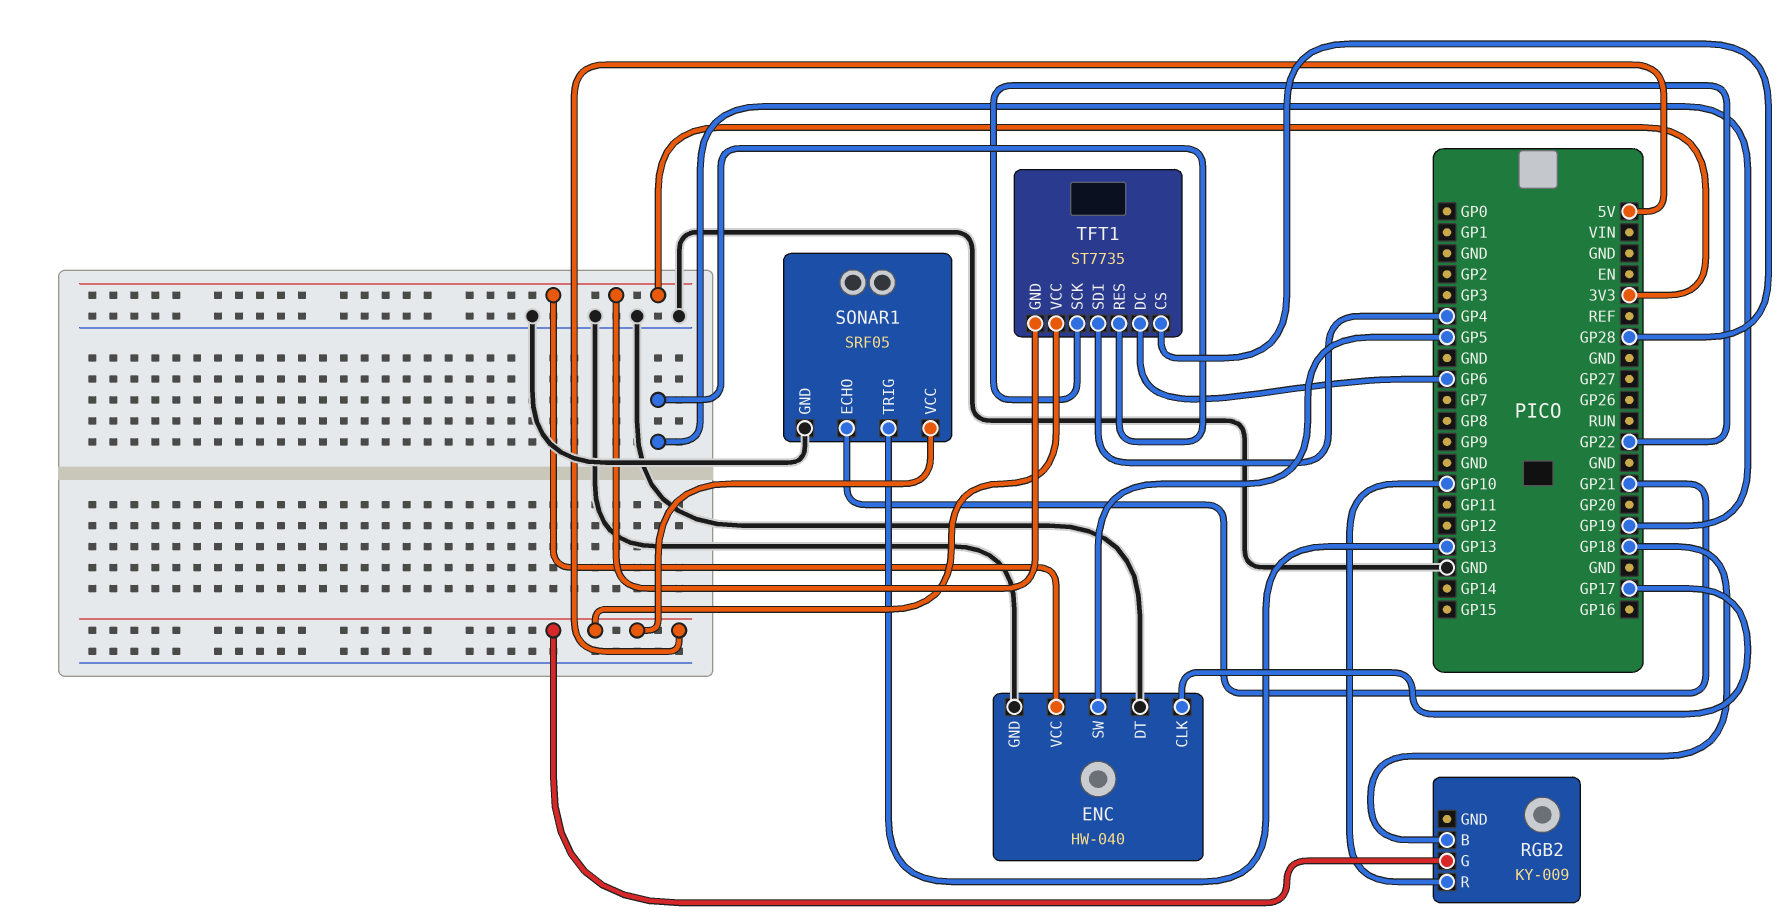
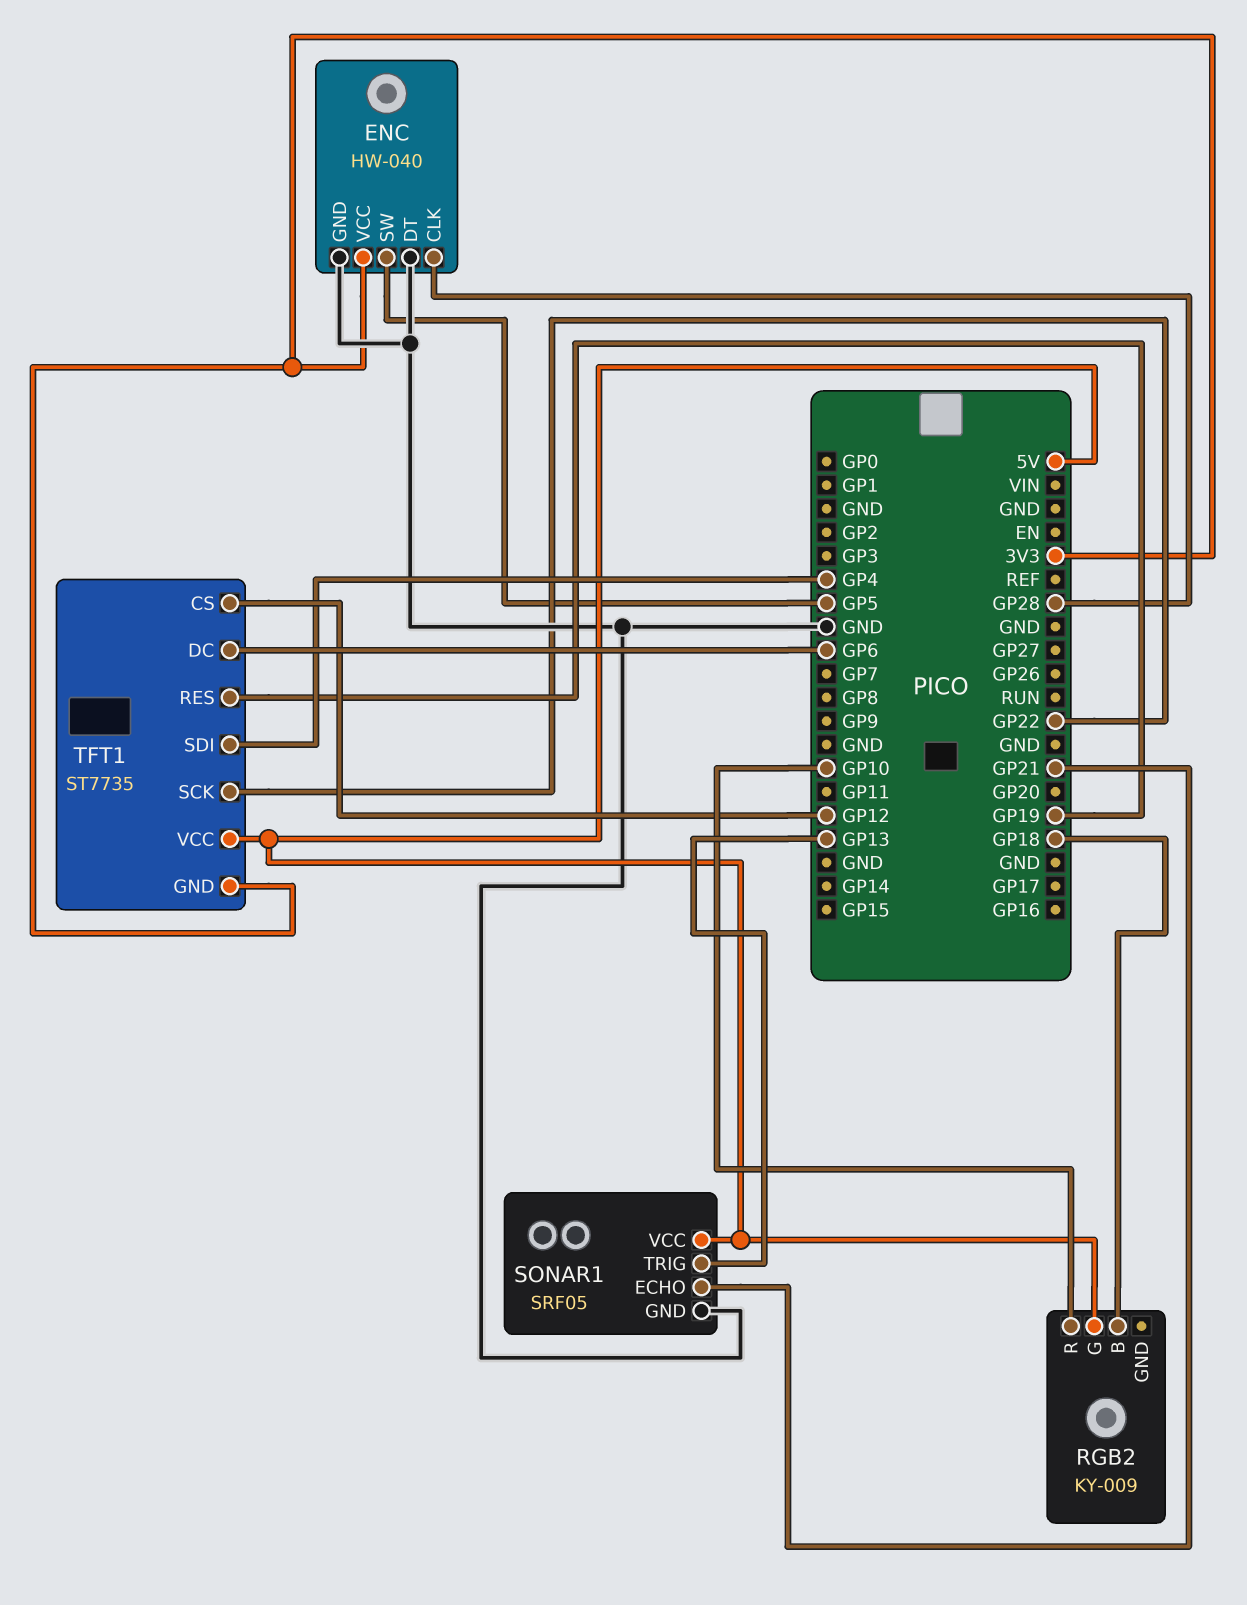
ENC pin CLK: GP17 -> GP28
TFT1 pin CS: GP28 -> GP12

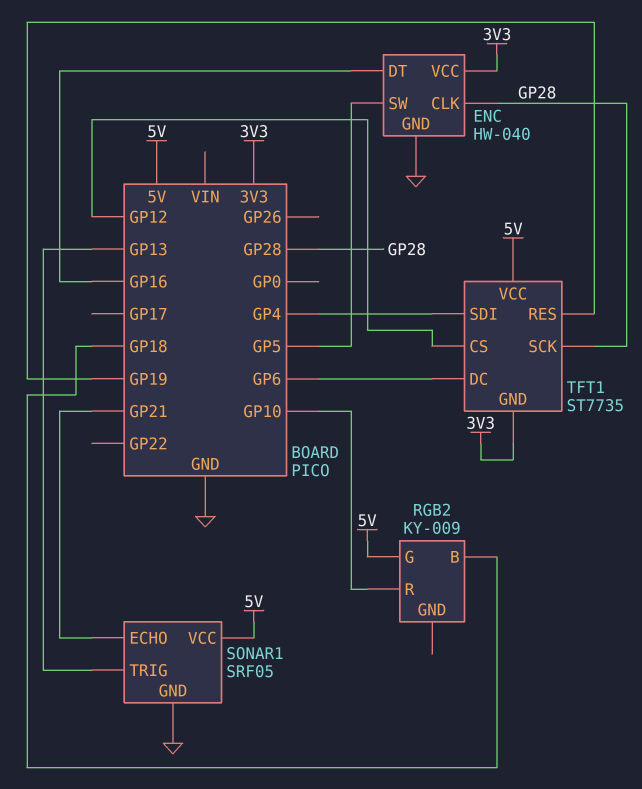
ENC pin DT: GND -> GP16
TFT1 pin SCK: GP22 -> GP28

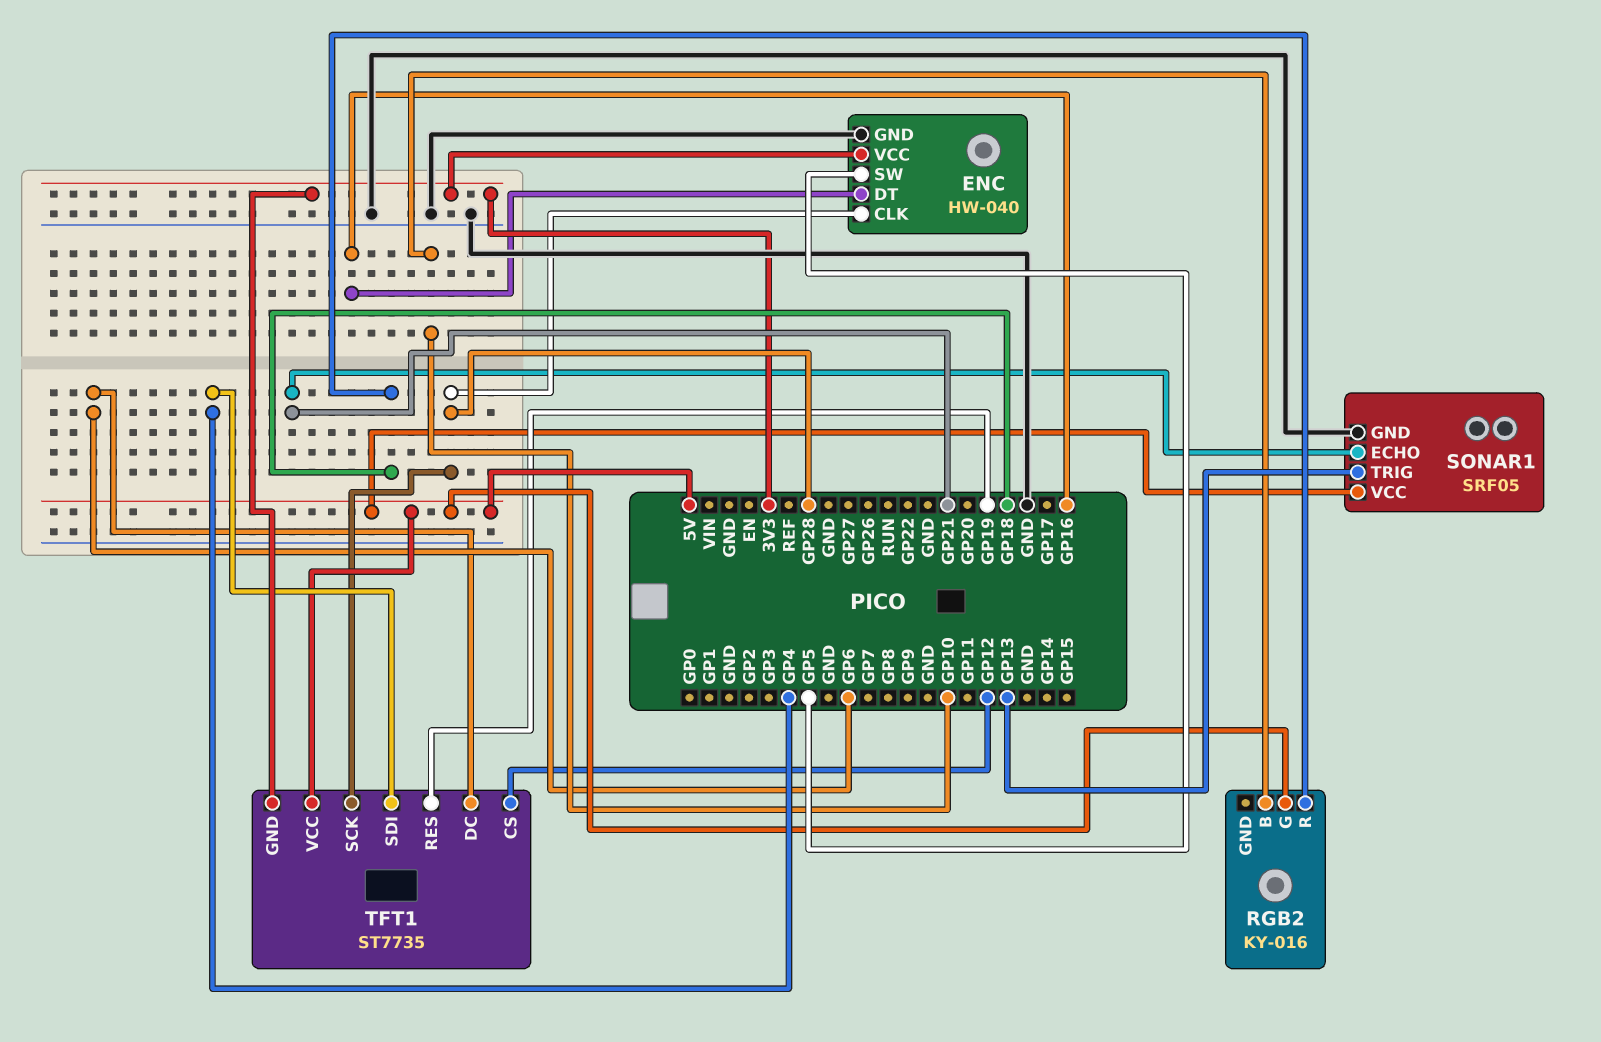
RGB2: KY-009 -> KY-016
RGB2 pin B: GP18 -> GP10
RGB2 pin R: GP10 -> GP18

